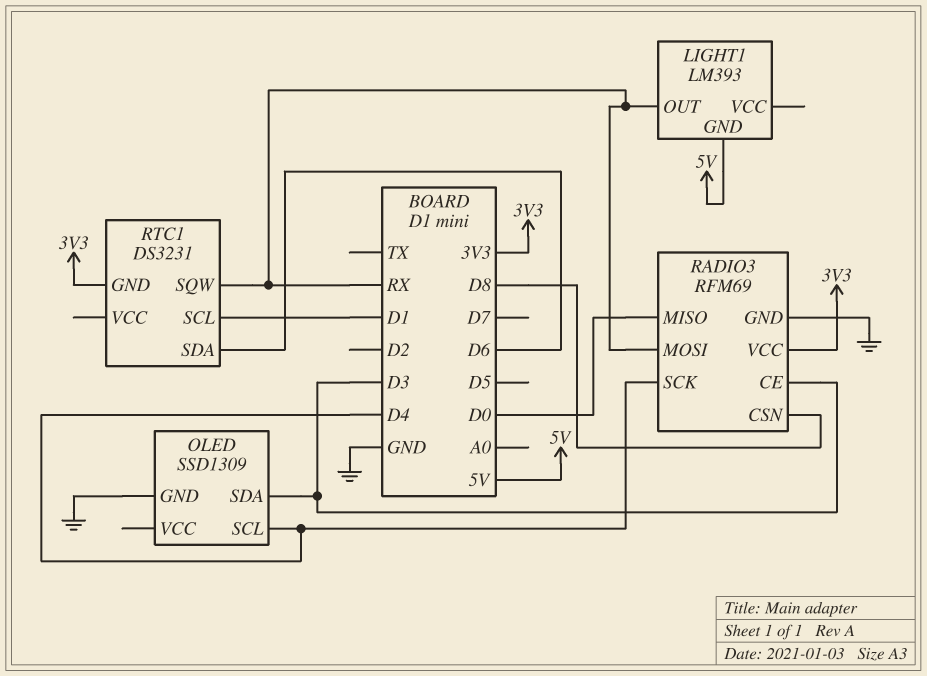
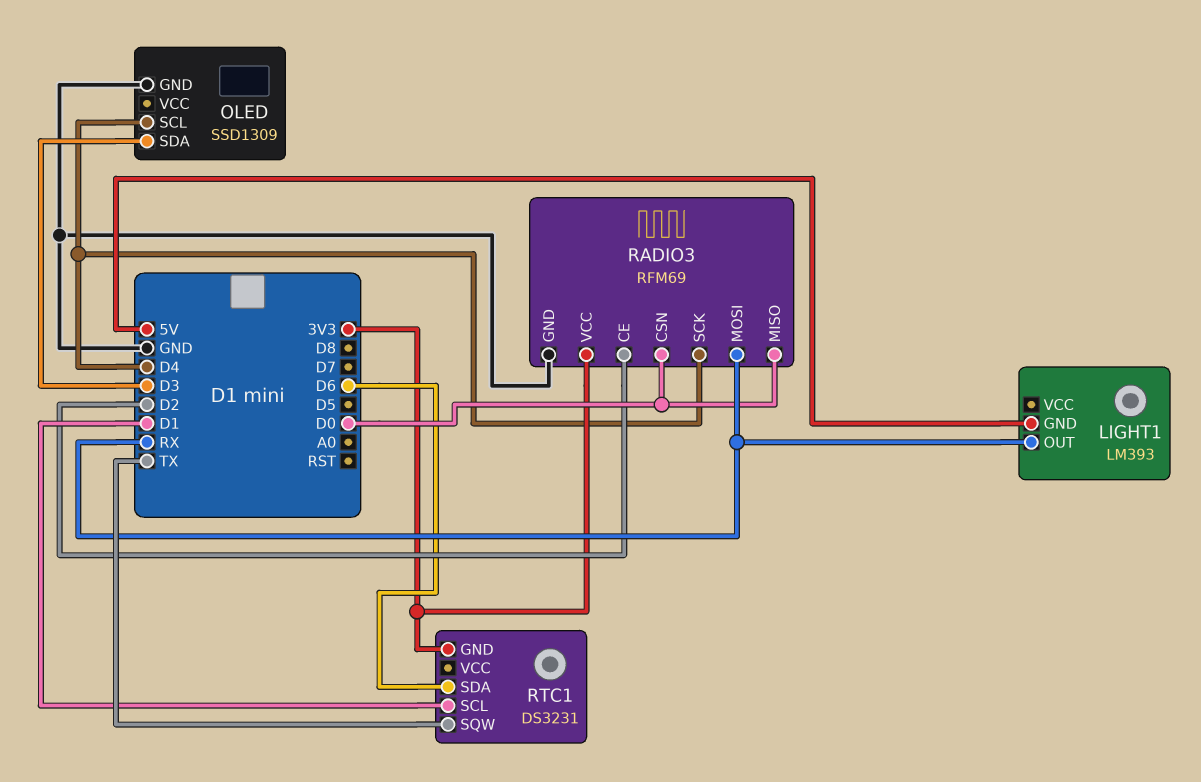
RADIO3 pin CE: D3 -> D2
RADIO3 pin CSN: D8 -> D0
RTC1 pin SQW: RX -> TX

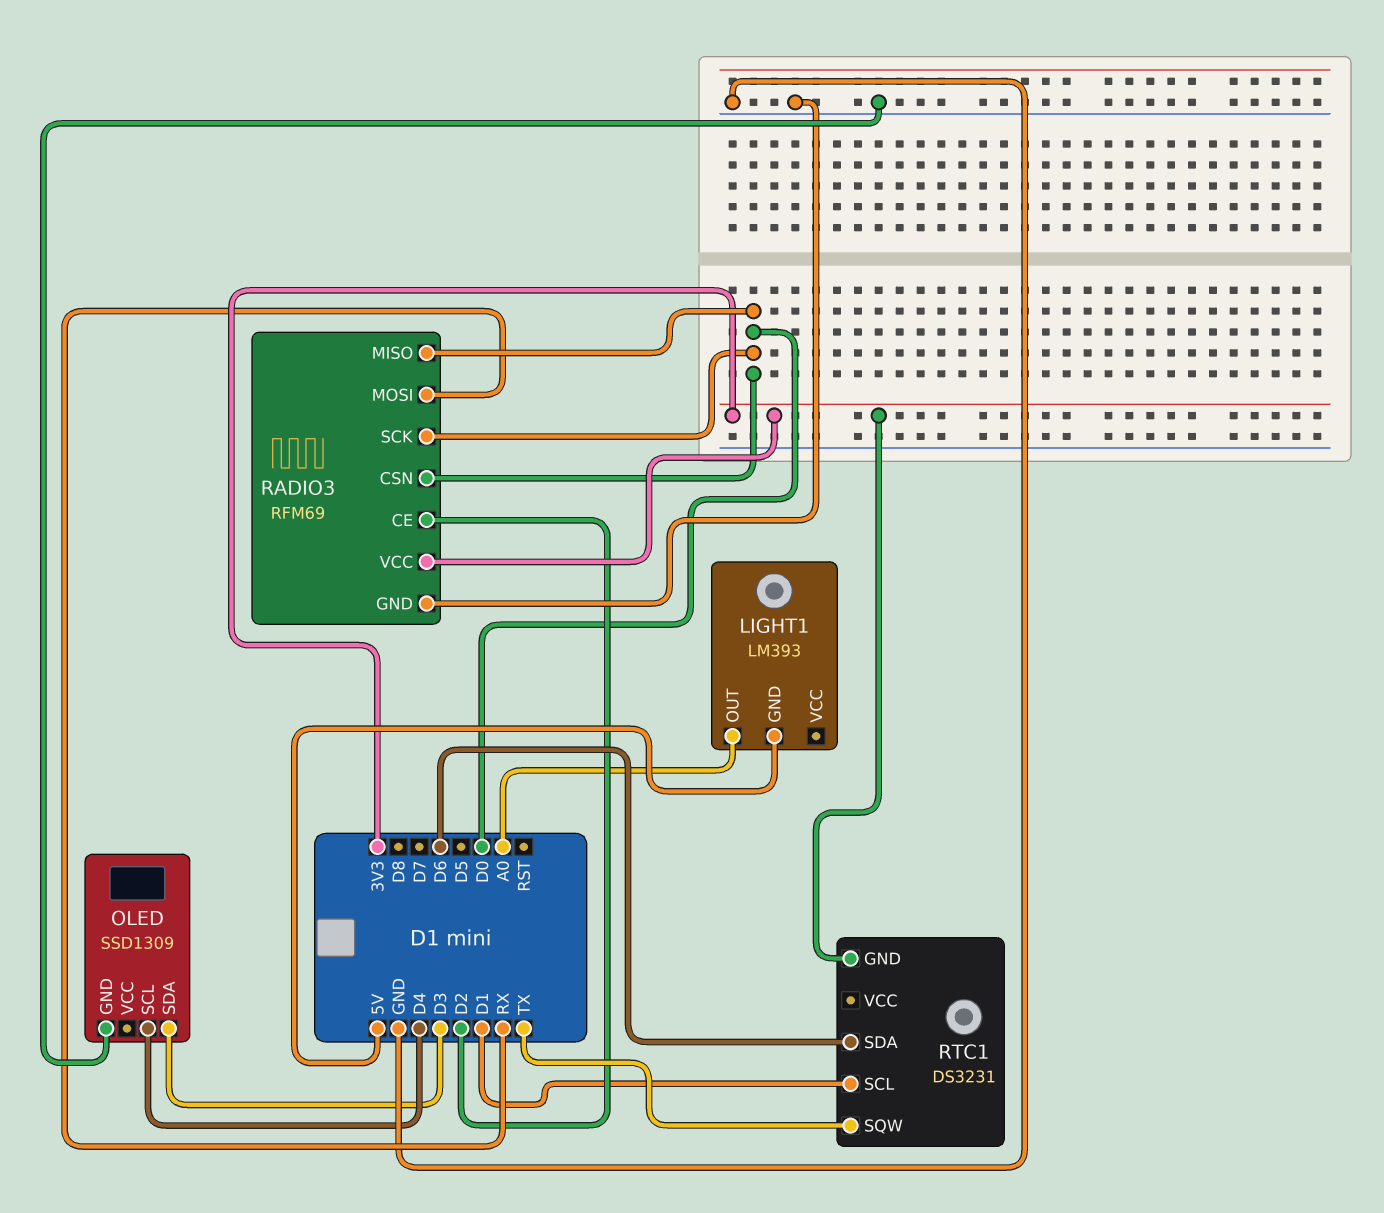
LIGHT1 pin OUT: RX -> A0
RADIO3 pin SCK: D4 -> D0

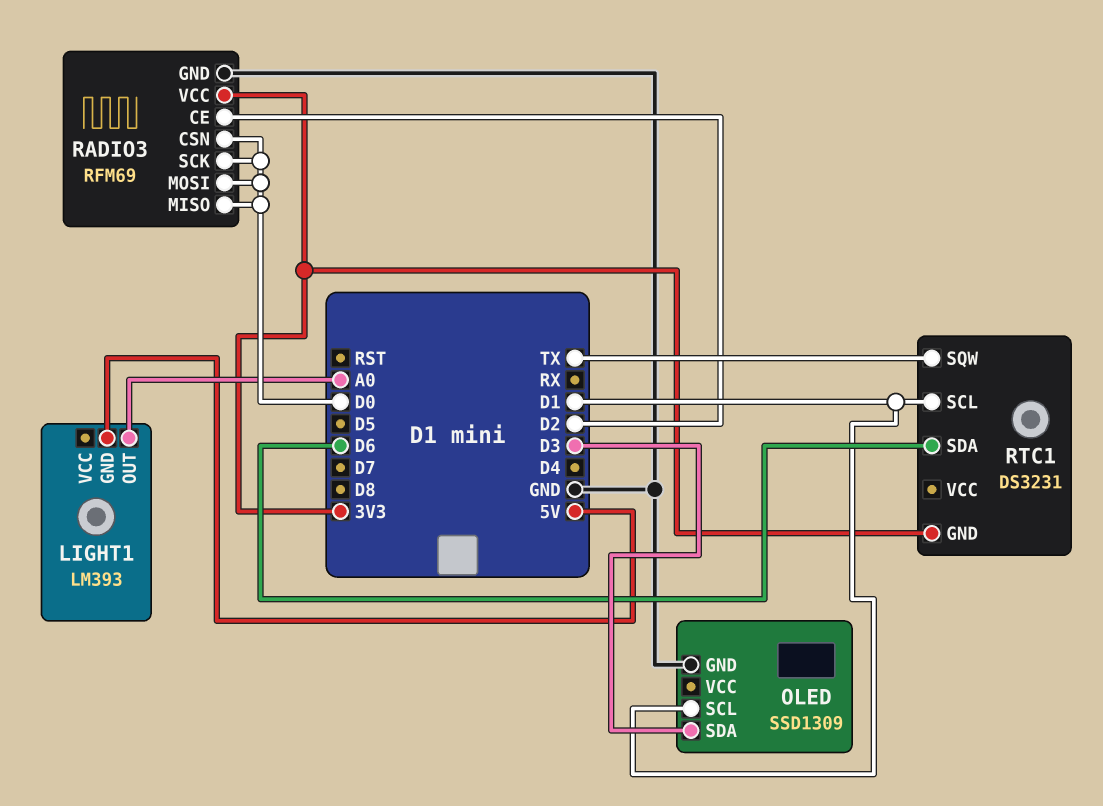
OLED pin SCL: D4 -> D1
RADIO3 pin MOSI: RX -> D0

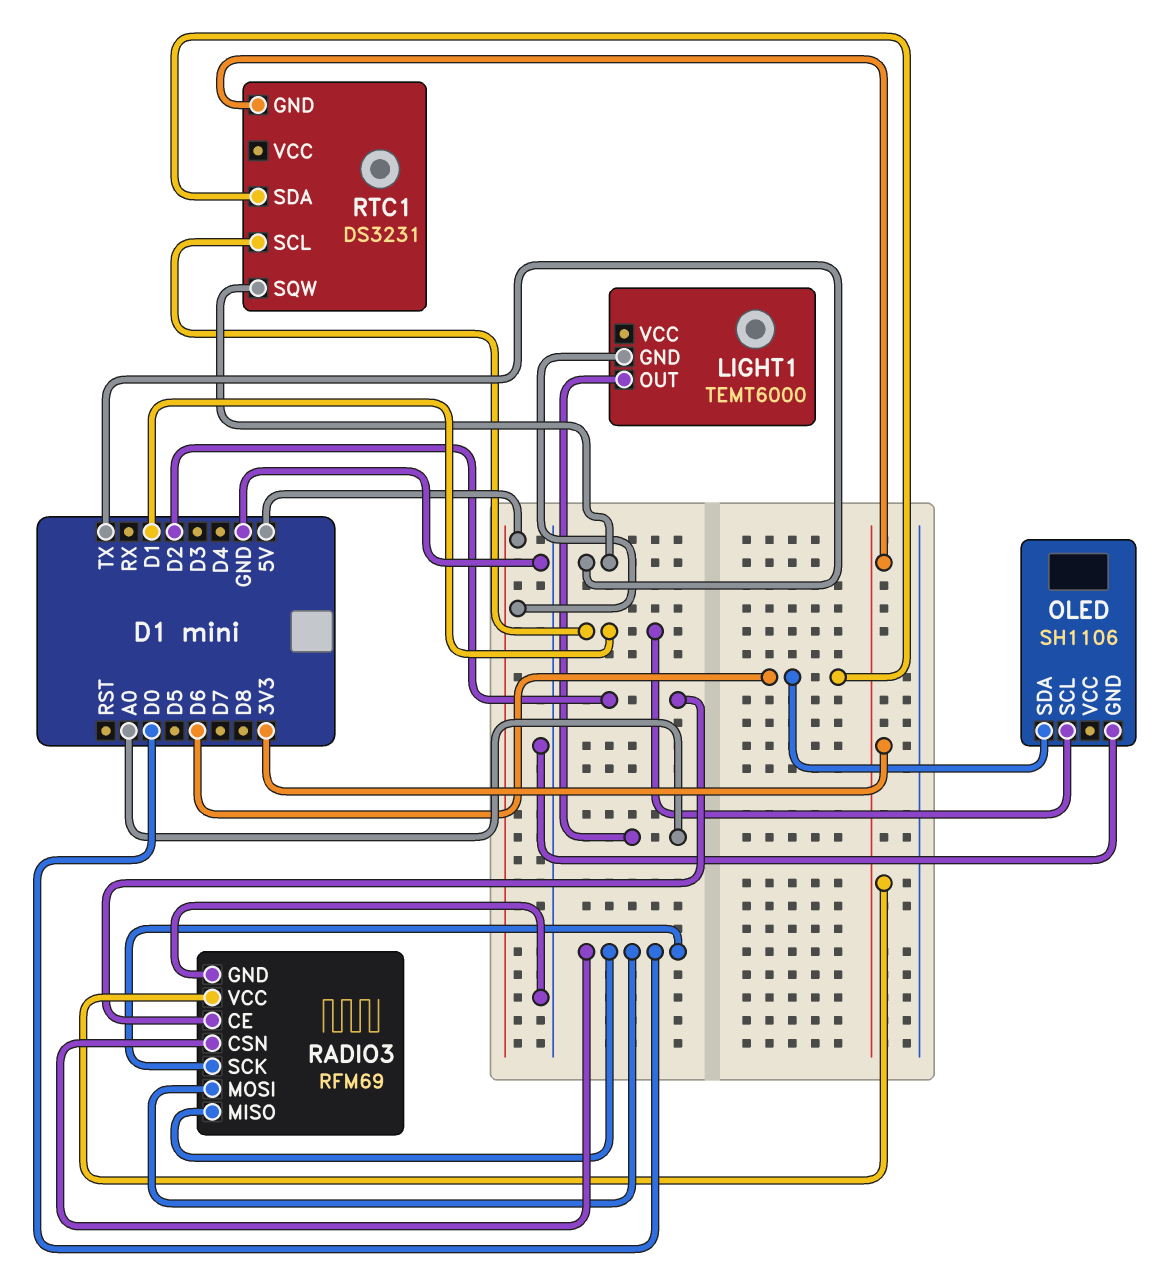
LIGHT1: LM393 -> TEMT6000
OLED: SSD1309 -> SH1106
OLED pin SDA: D3 -> D6

